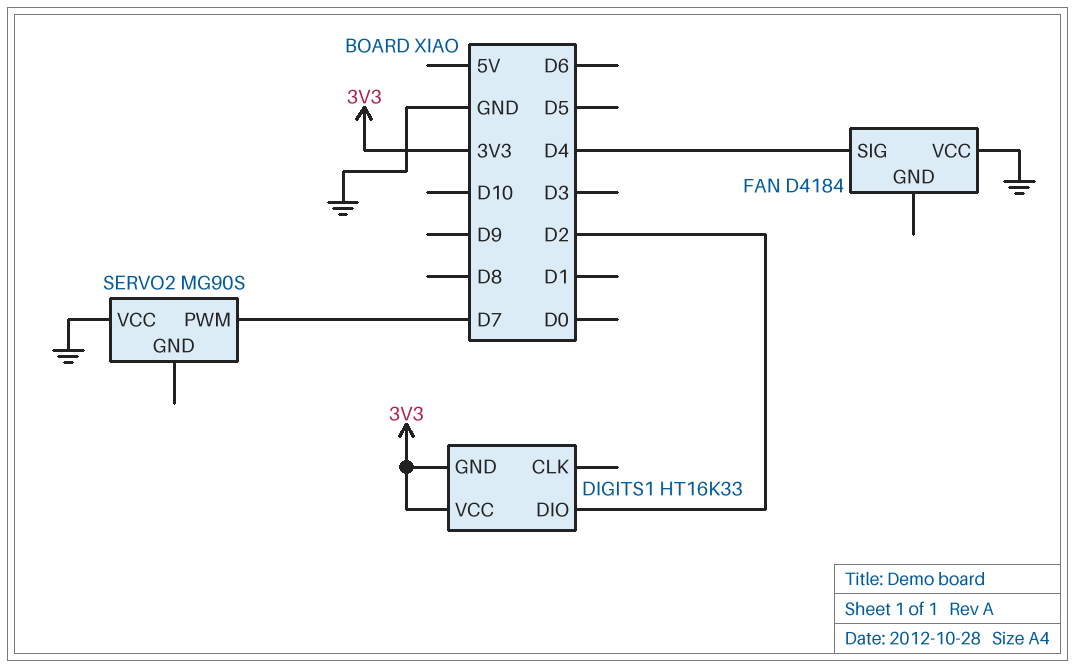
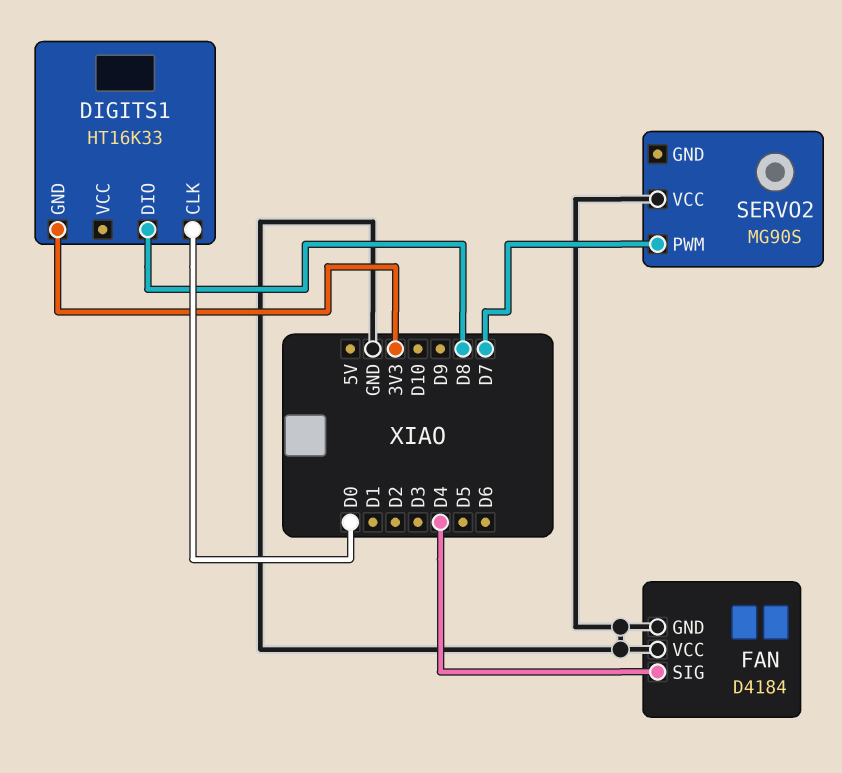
DIGITS1 pin CLK: none -> D0
DIGITS1 pin DIO: D2 -> D8
DIGITS1 pin VCC: 3V3 -> none
FAN pin GND: none -> GND

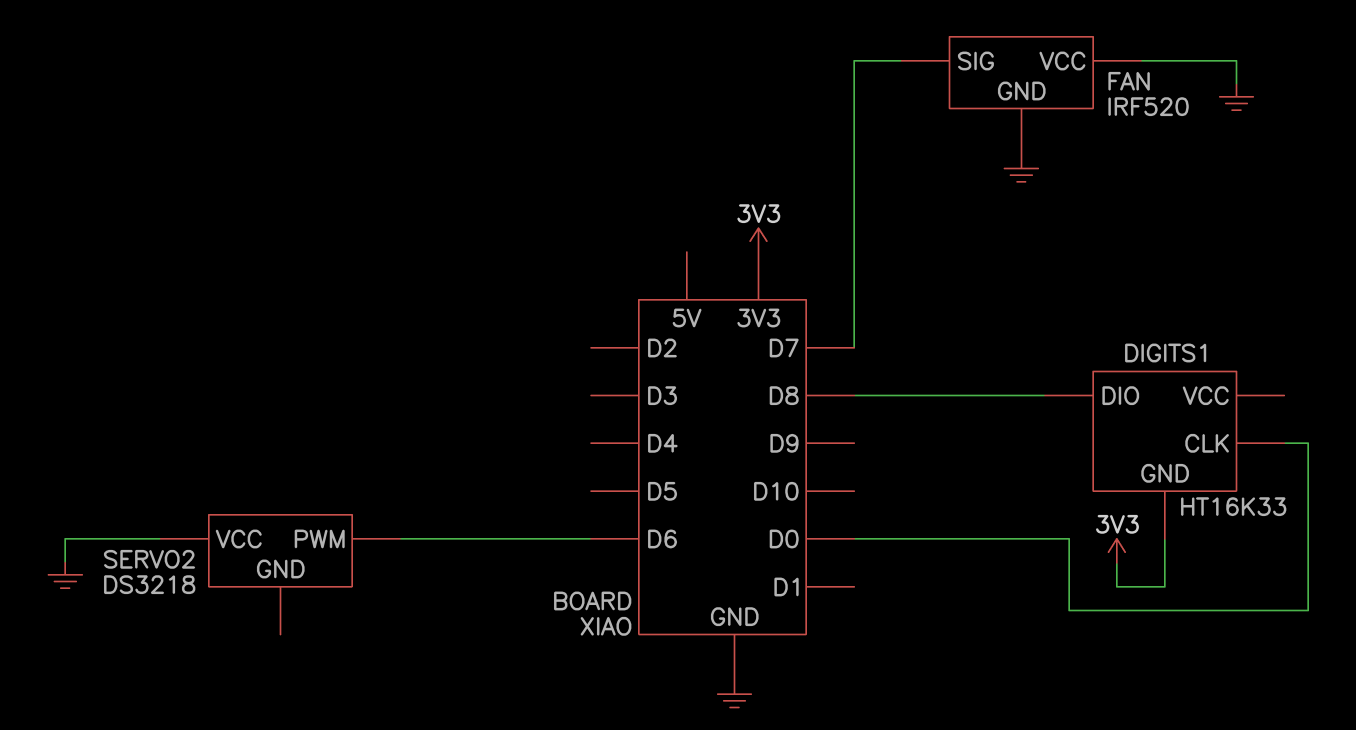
FAN: D4184 -> IRF520
FAN pin SIG: D4 -> D7
SERVO2: MG90S -> DS3218
SERVO2 pin PWM: D7 -> D6

